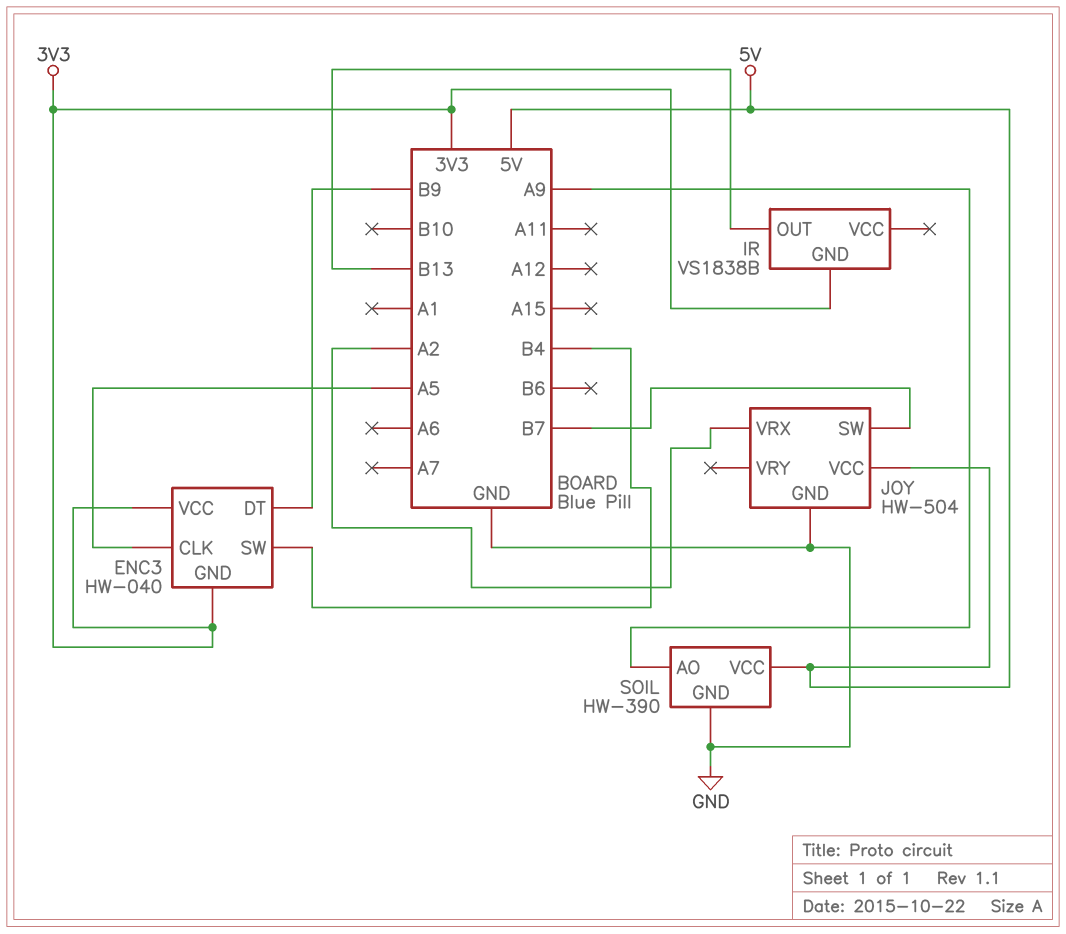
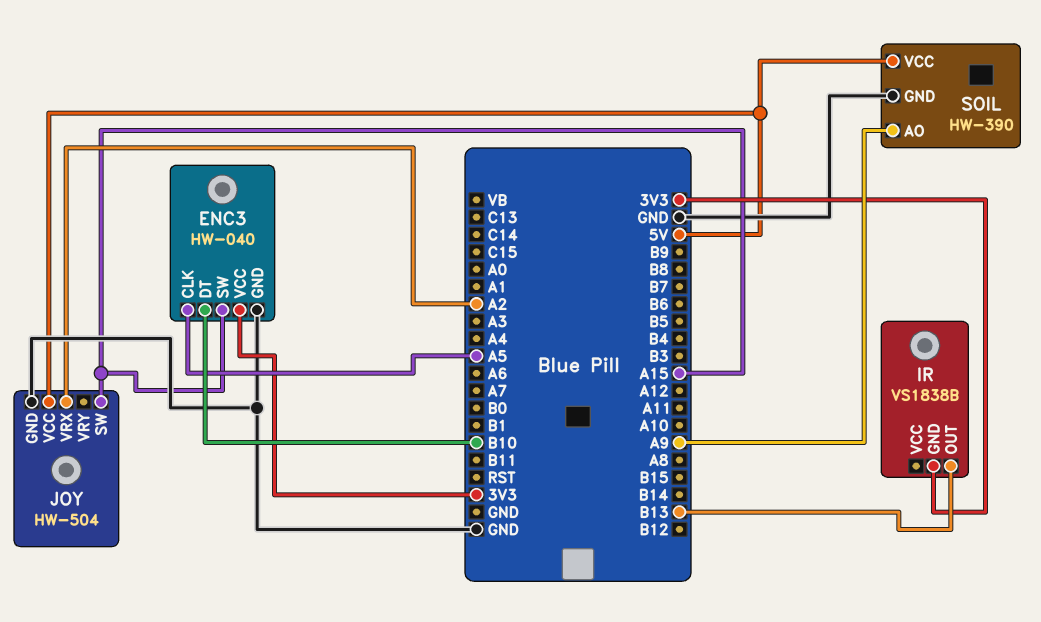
ENC3 pin DT: B9 -> B10
ENC3 pin GND: 3V3 -> GND
ENC3 pin SW: B4 -> A15
JOY pin SW: B7 -> A15

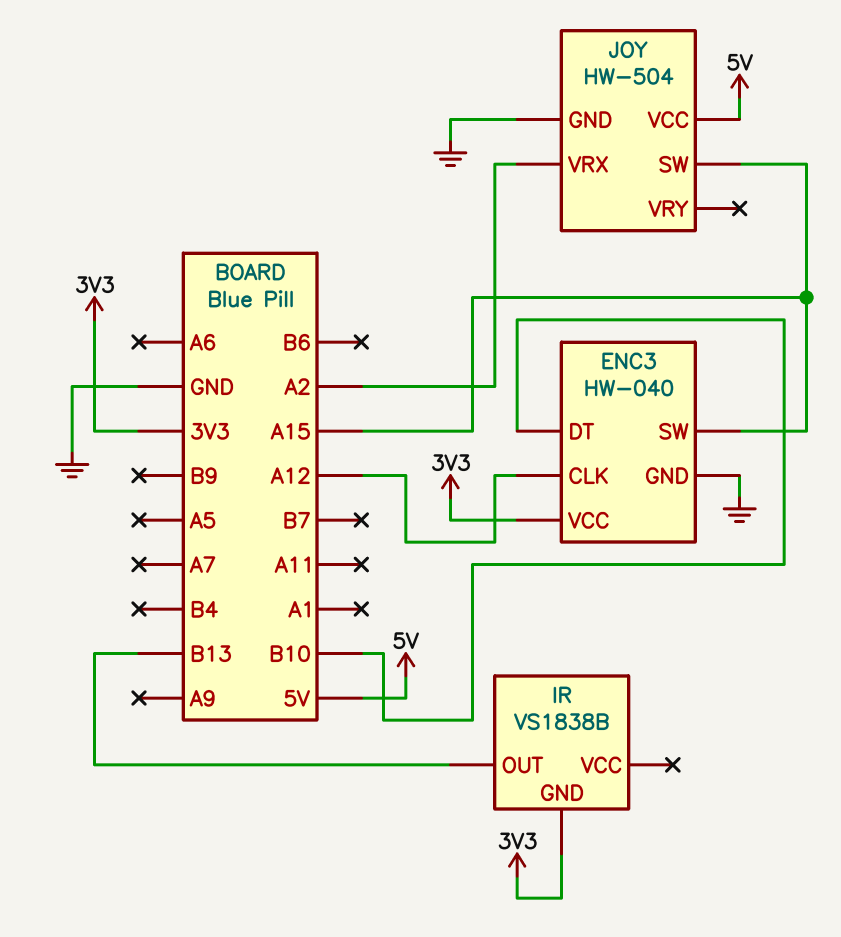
ENC3 pin CLK: A5 -> A12
SOIL: HW-390 -> none
SOIL pin AO: A9 -> none
SOIL pin GND: GND -> none
SOIL pin VCC: 5V -> none

